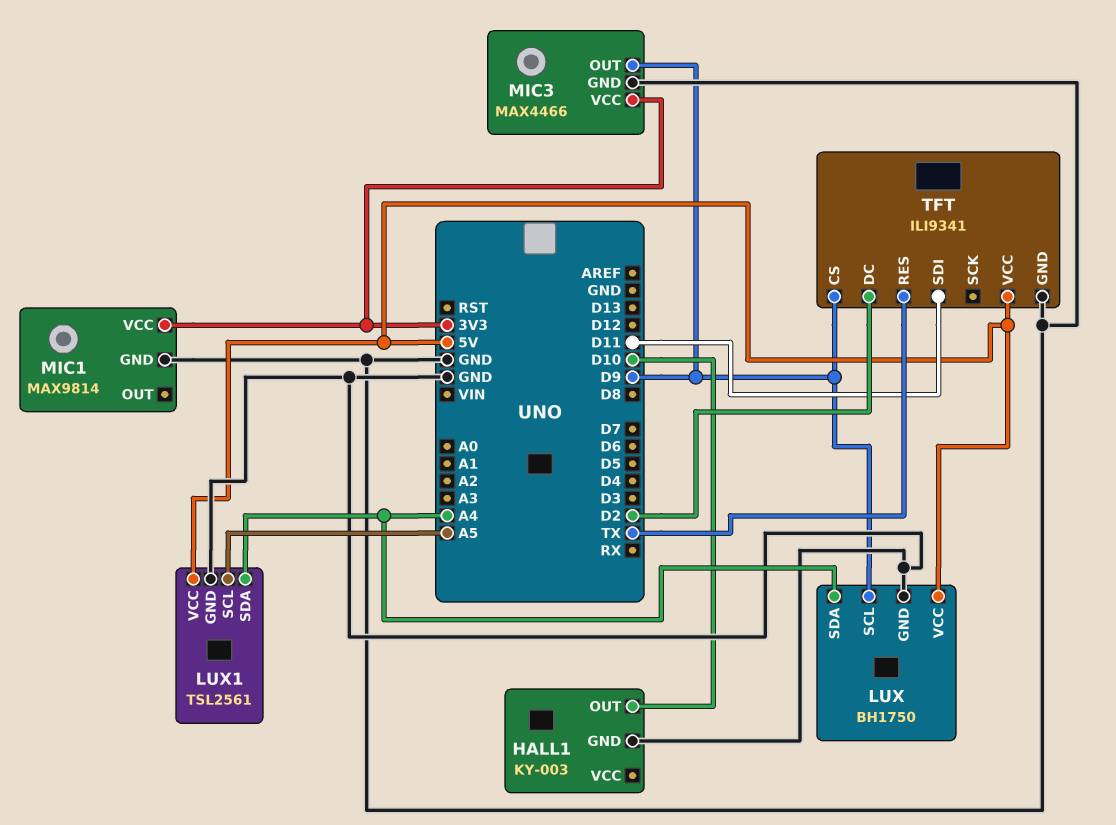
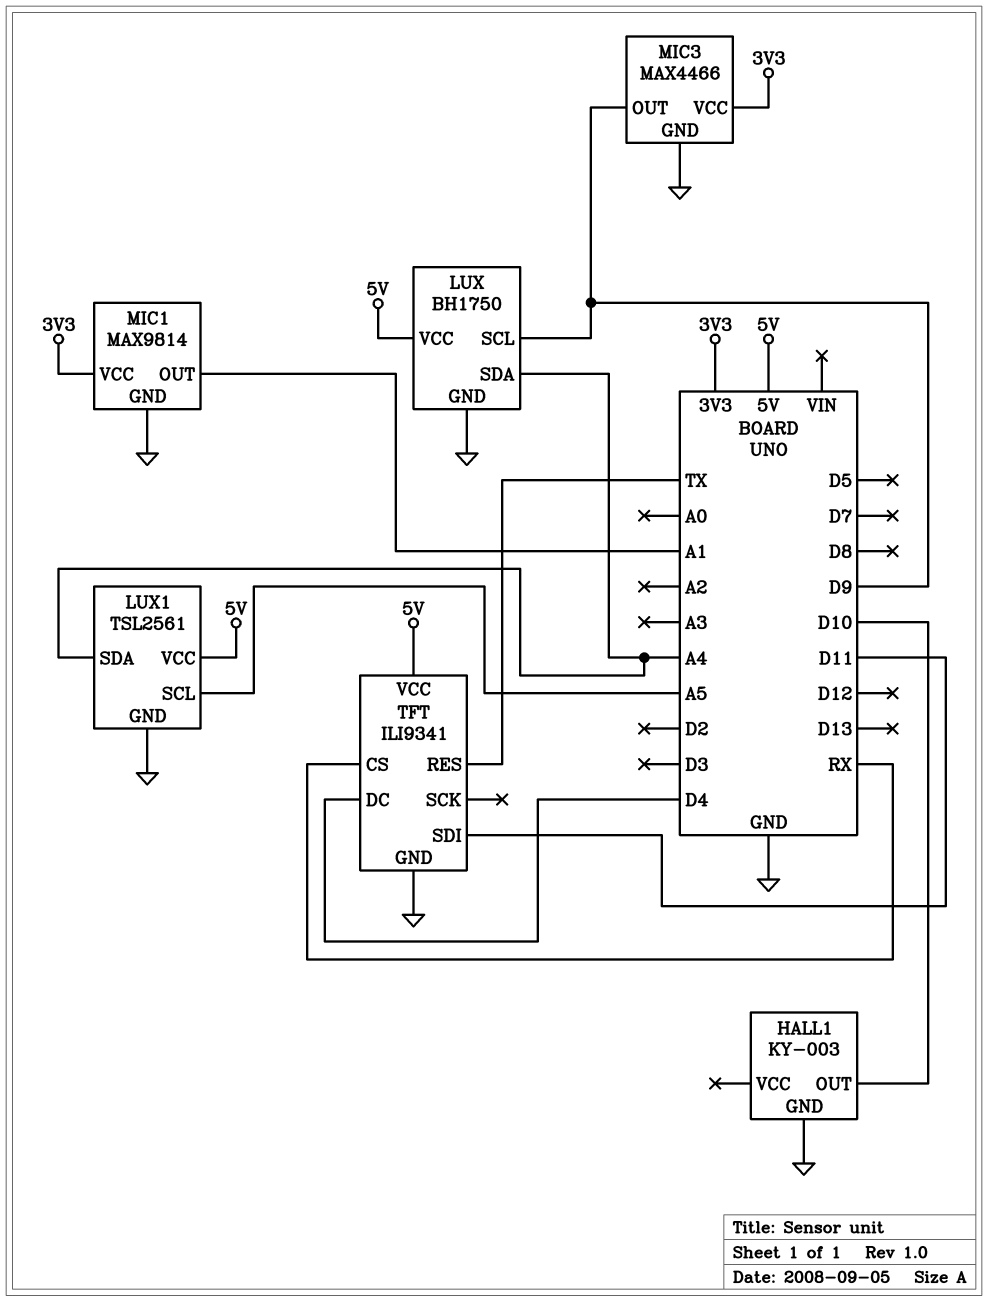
MIC1 pin OUT: none -> A1
TFT pin CS: D9 -> RX
TFT pin DC: D2 -> D4

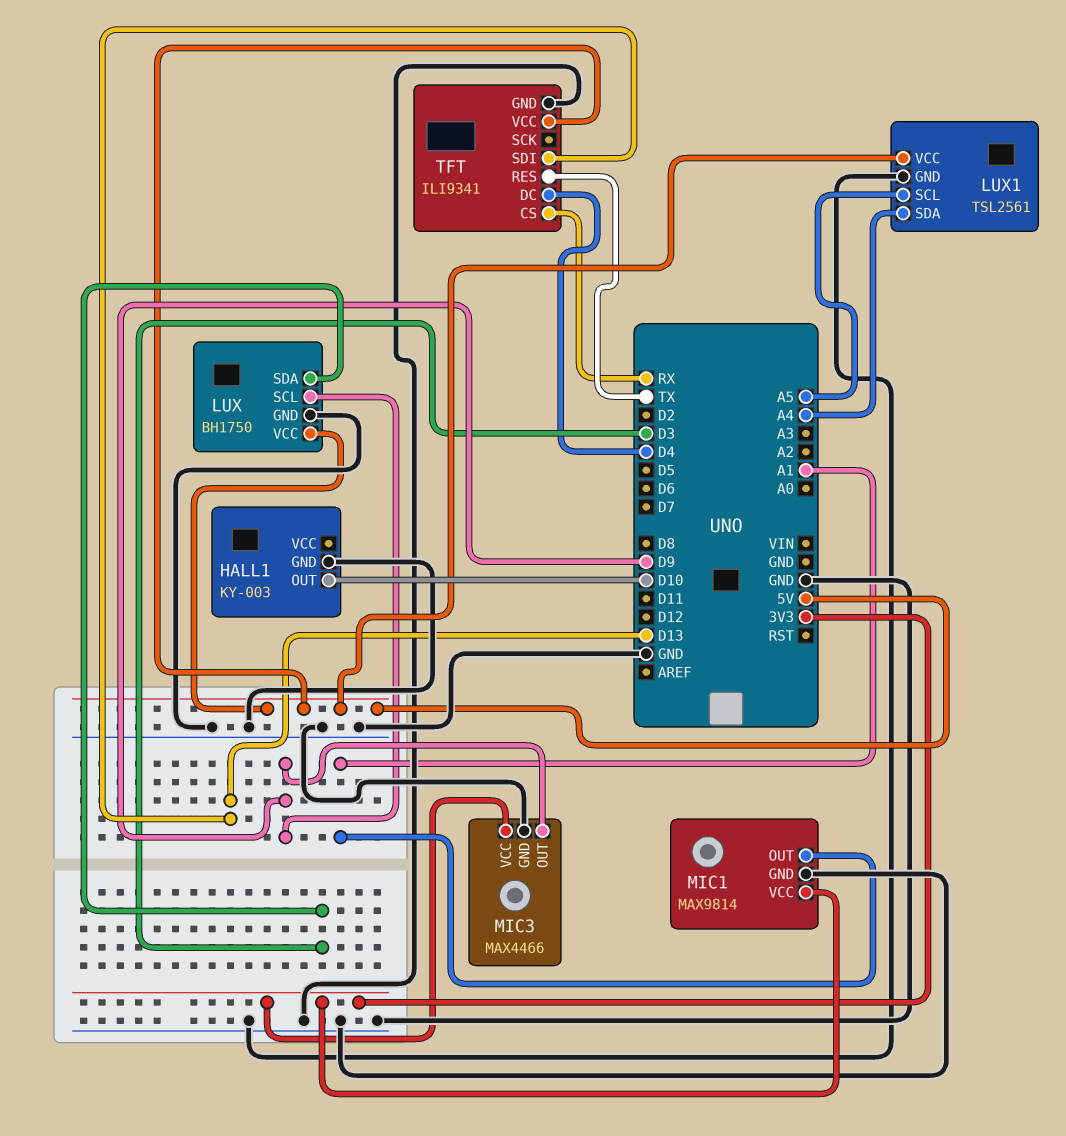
LUX pin SDA: A4 -> D3
TFT pin SDI: D11 -> D13

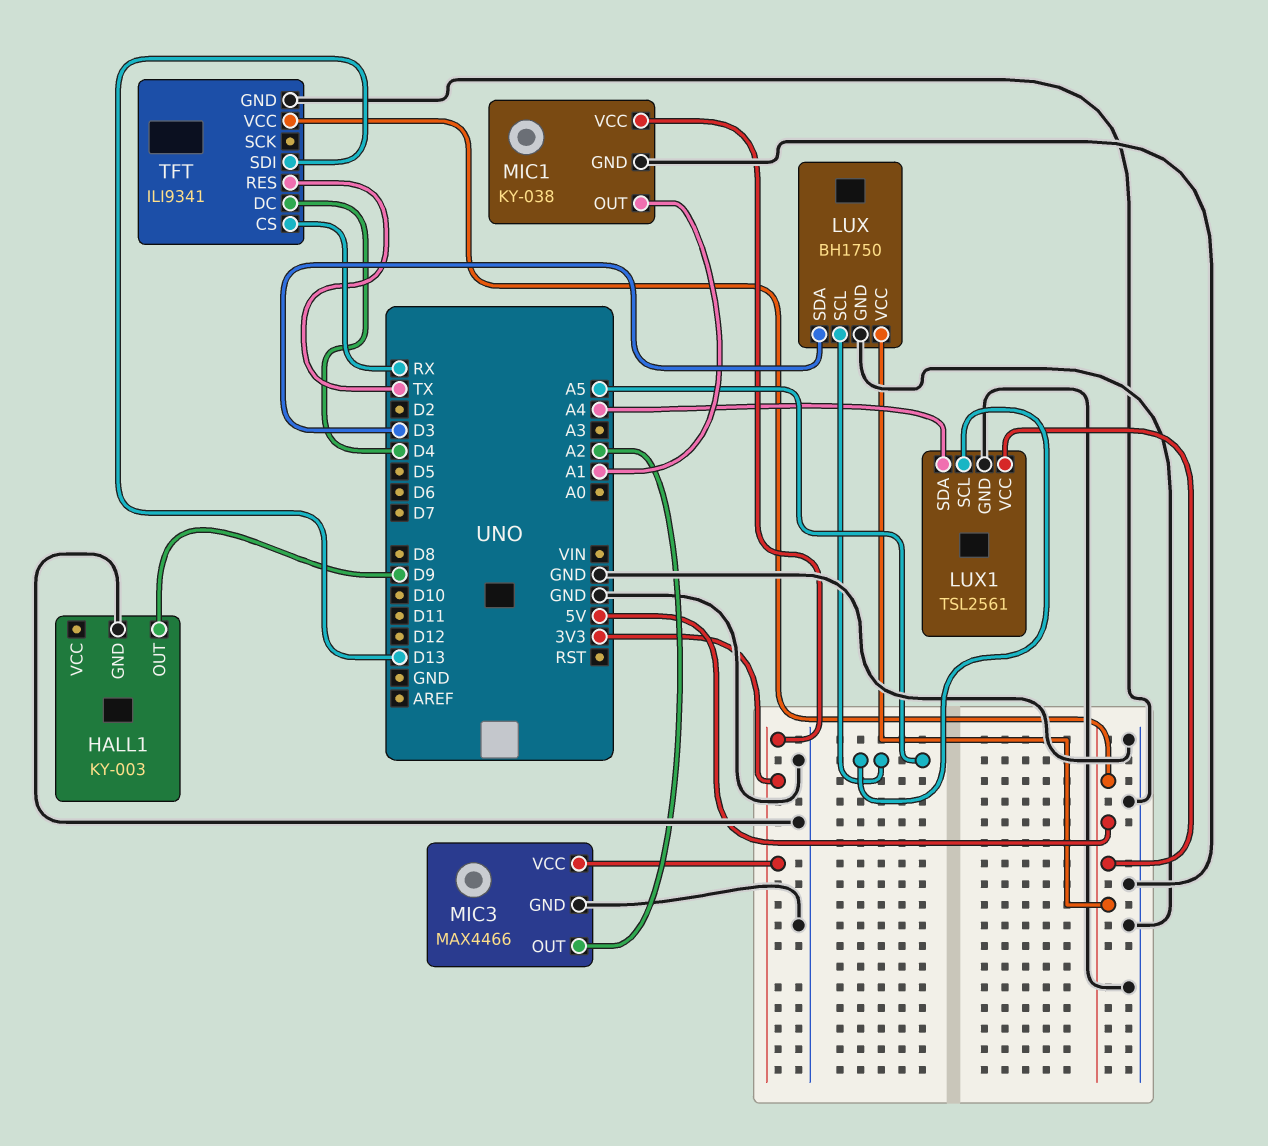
HALL1 pin OUT: D10 -> D9
LUX pin SCL: D9 -> A5
MIC1: MAX9814 -> KY-038
MIC3 pin OUT: D9 -> A2

